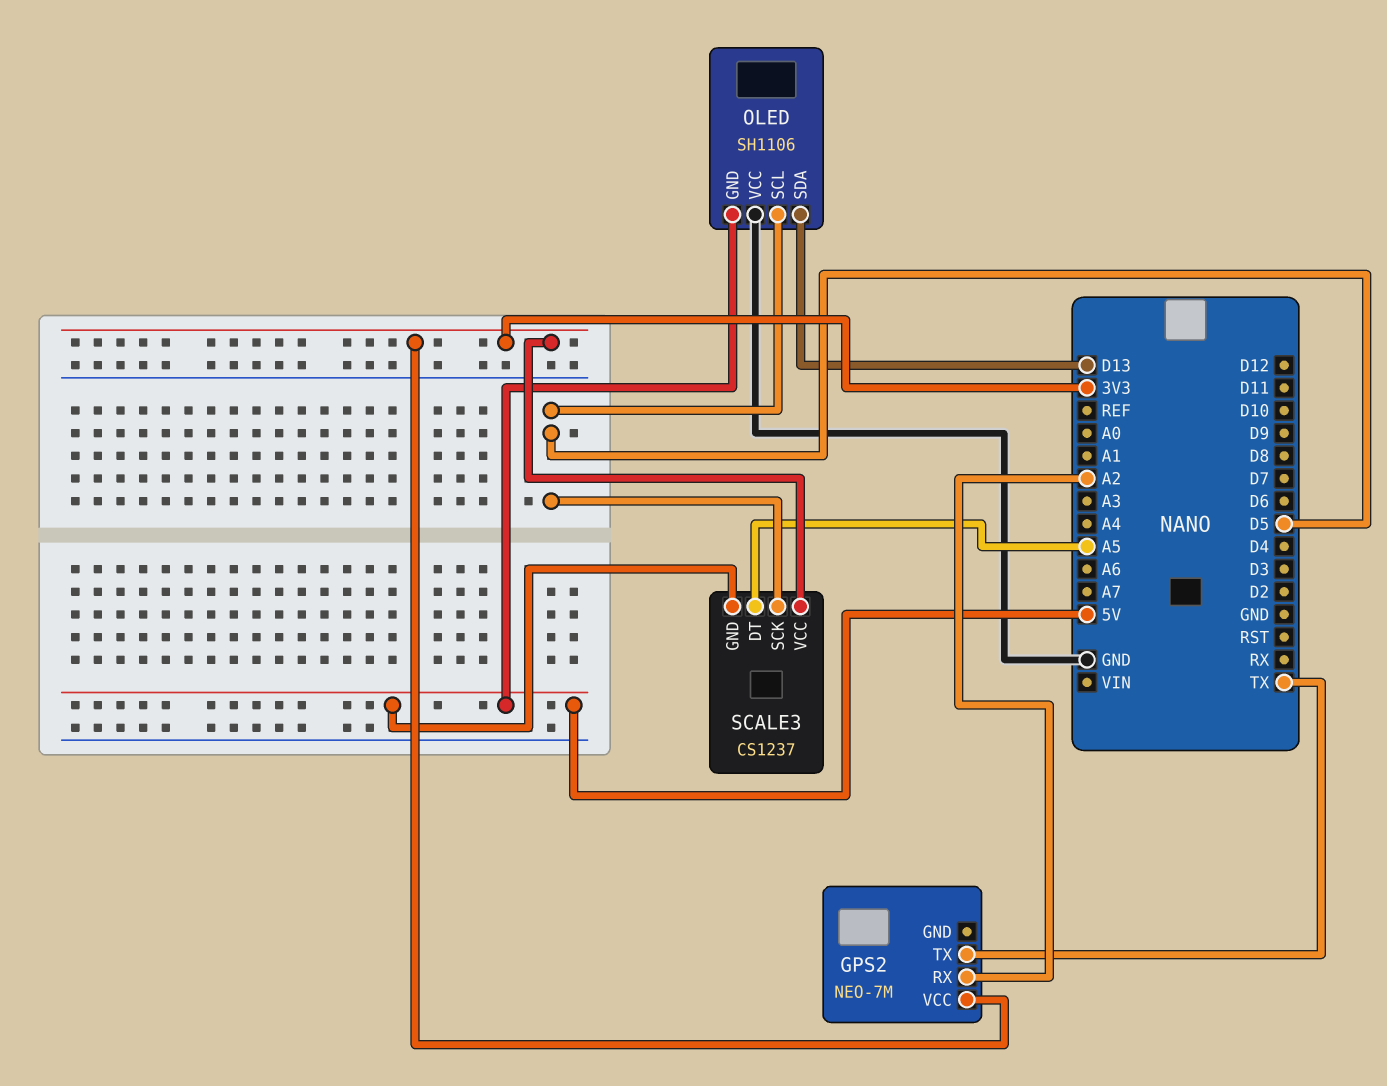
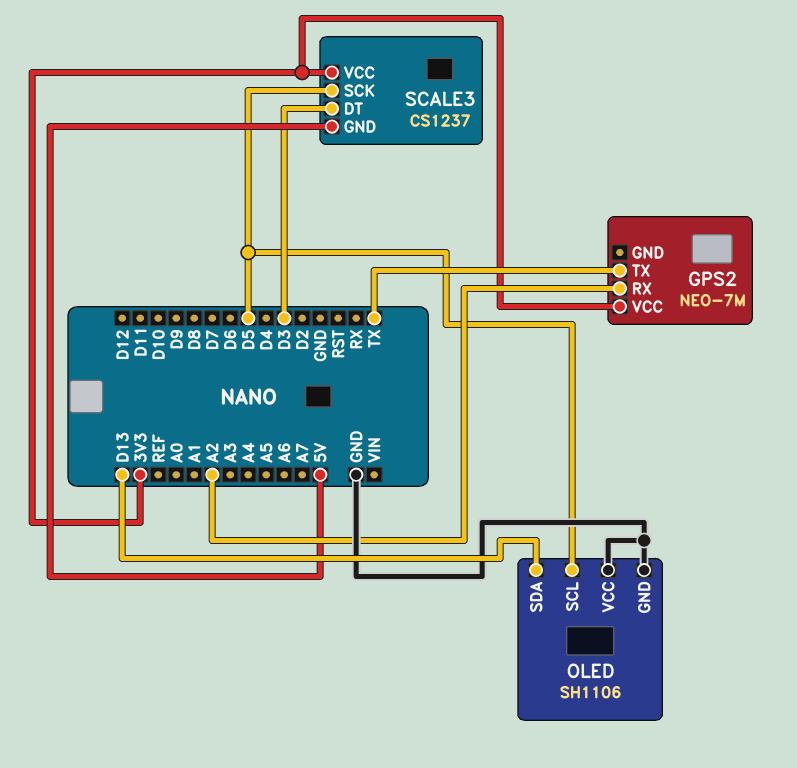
OLED pin GND: 5V -> GND
SCALE3 pin DT: A5 -> D3

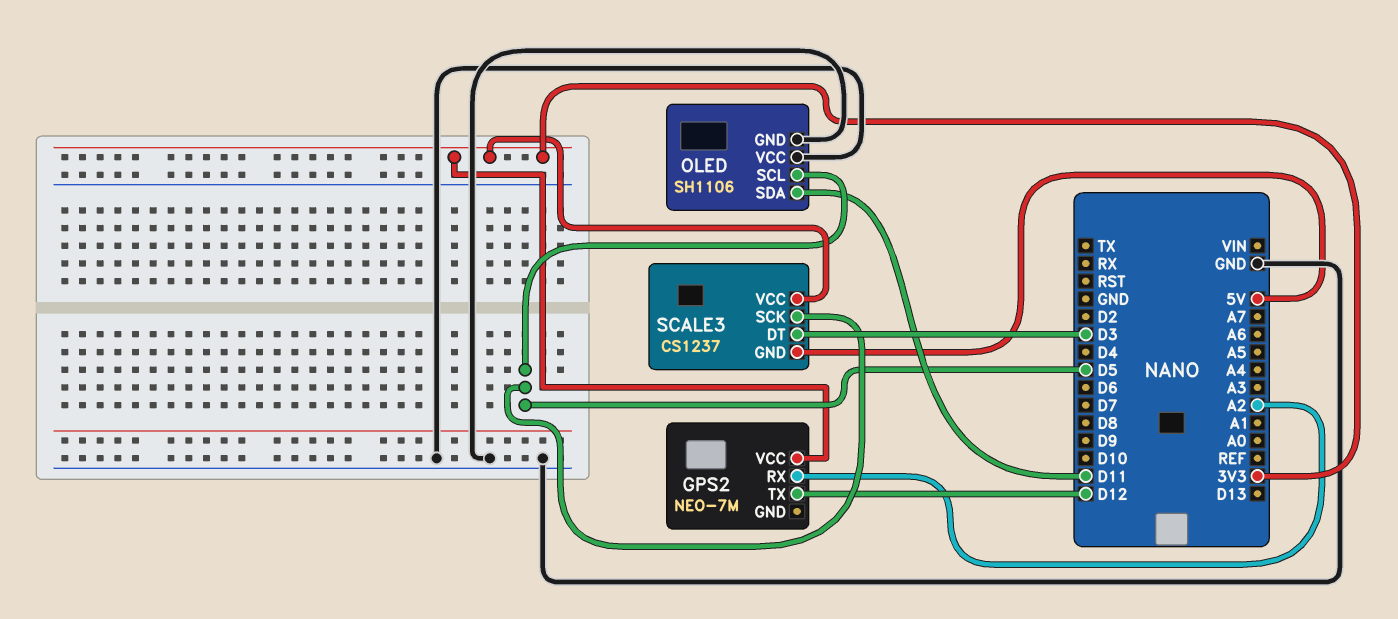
GPS2 pin TX: TX -> D12
OLED pin SDA: D13 -> D11

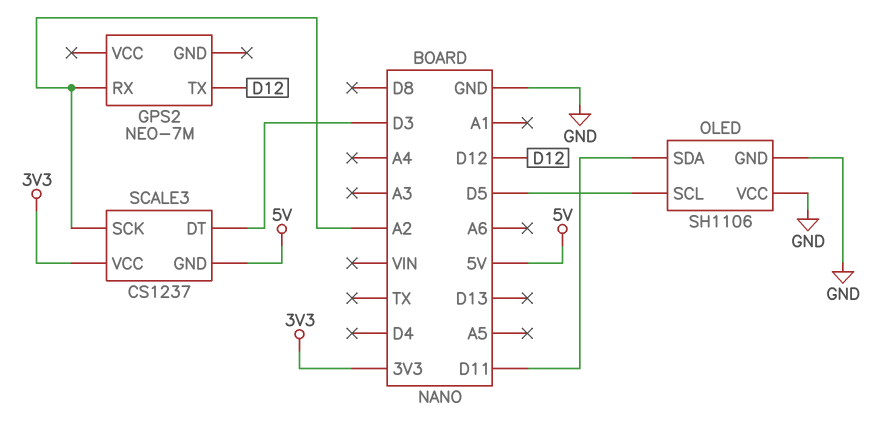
GPS2 pin VCC: 3V3 -> none
SCALE3 pin SCK: D5 -> A2

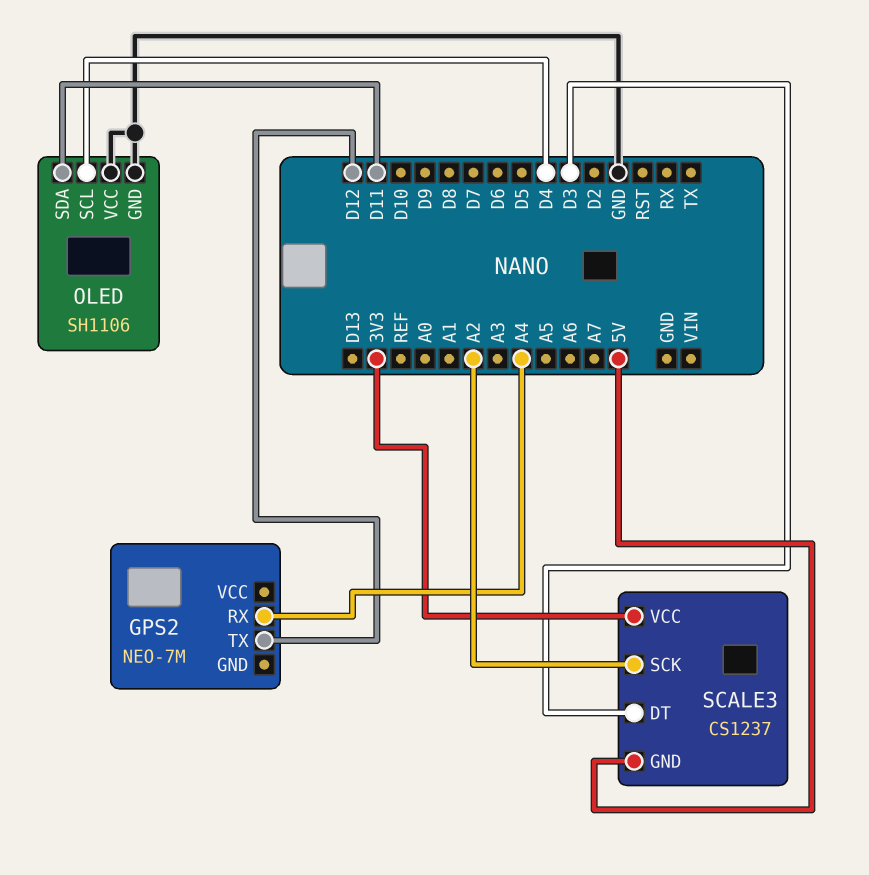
GPS2 pin RX: A2 -> A4
OLED pin SCL: D5 -> D4

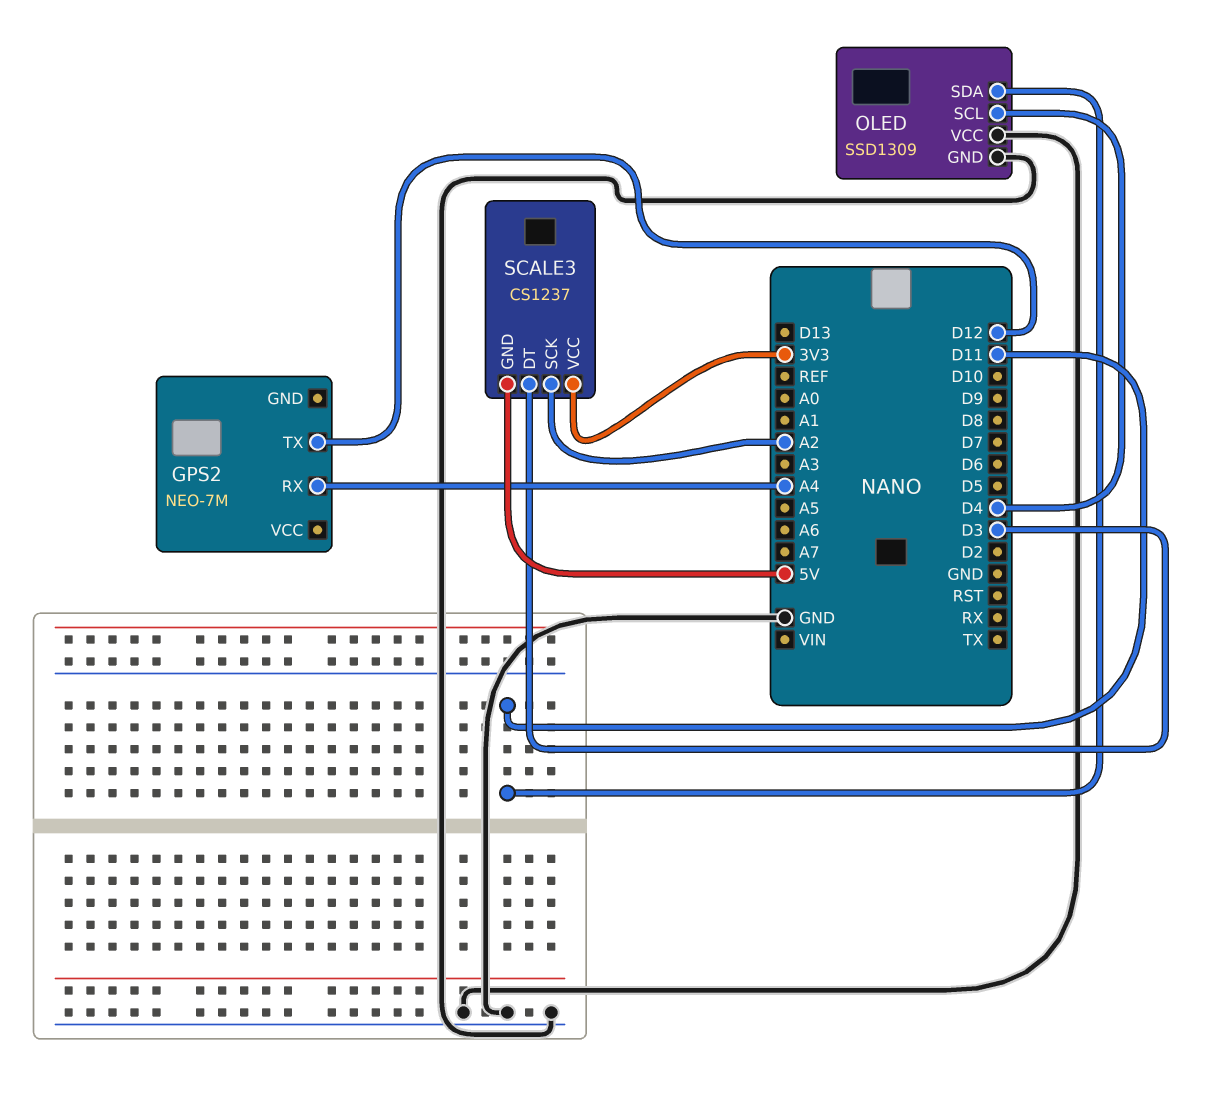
OLED: SH1106 -> SSD1309

